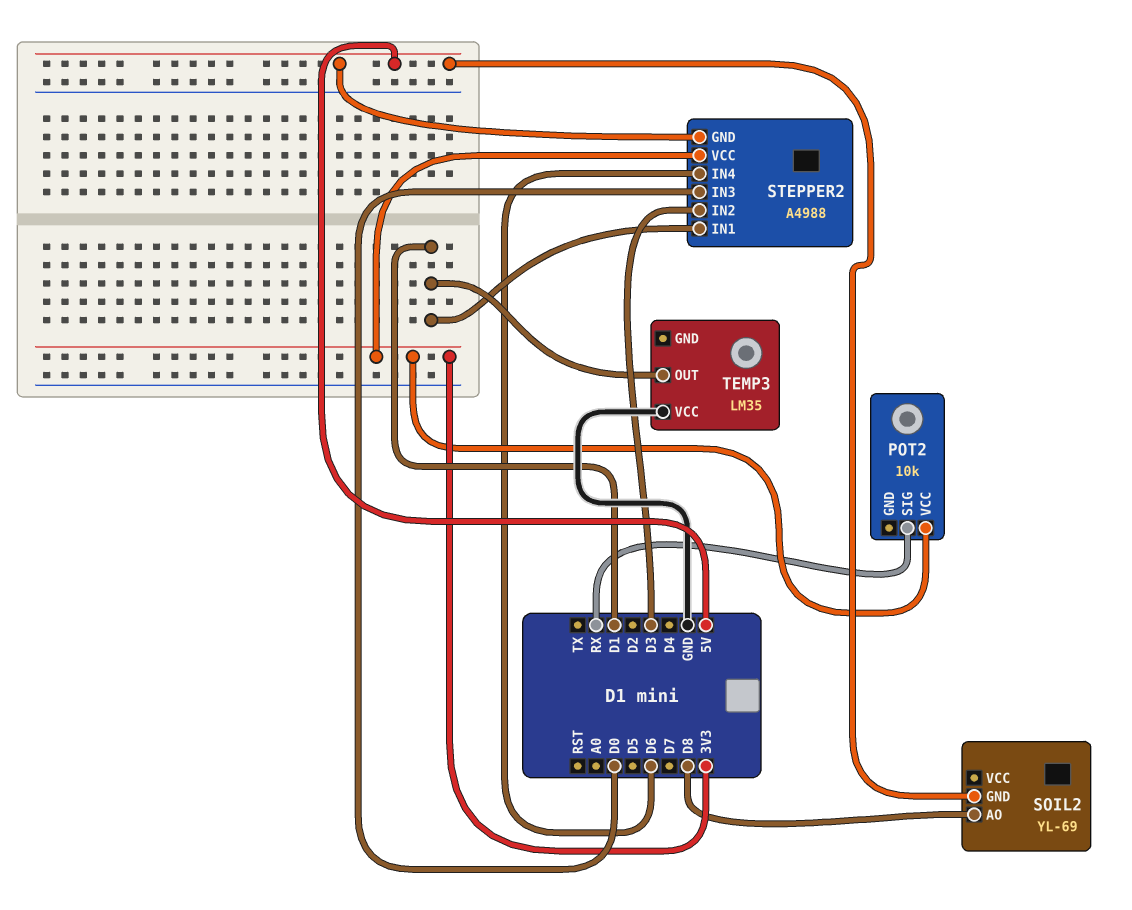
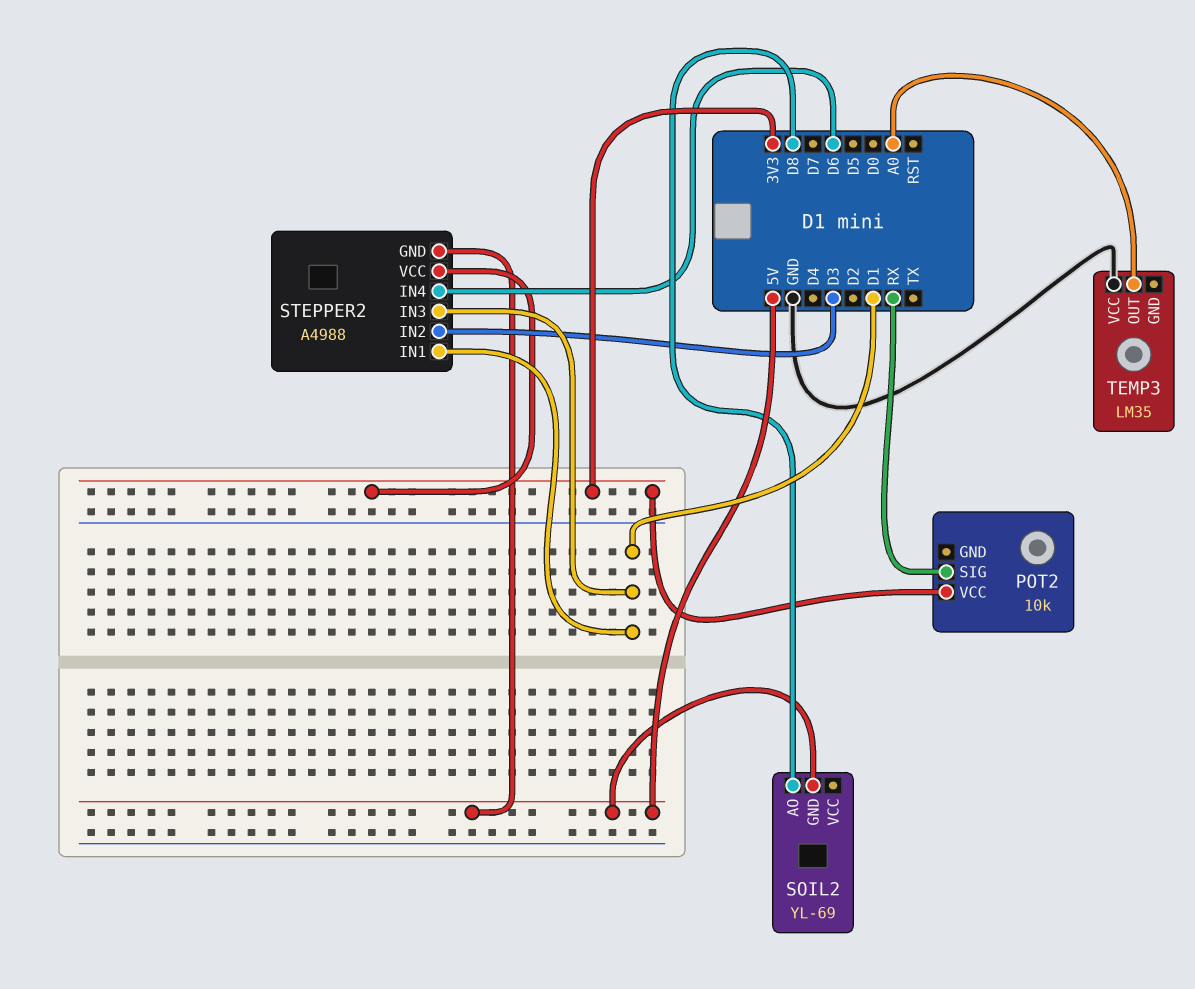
STEPPER2 pin IN3: D0 -> D1
TEMP3 pin OUT: D1 -> A0

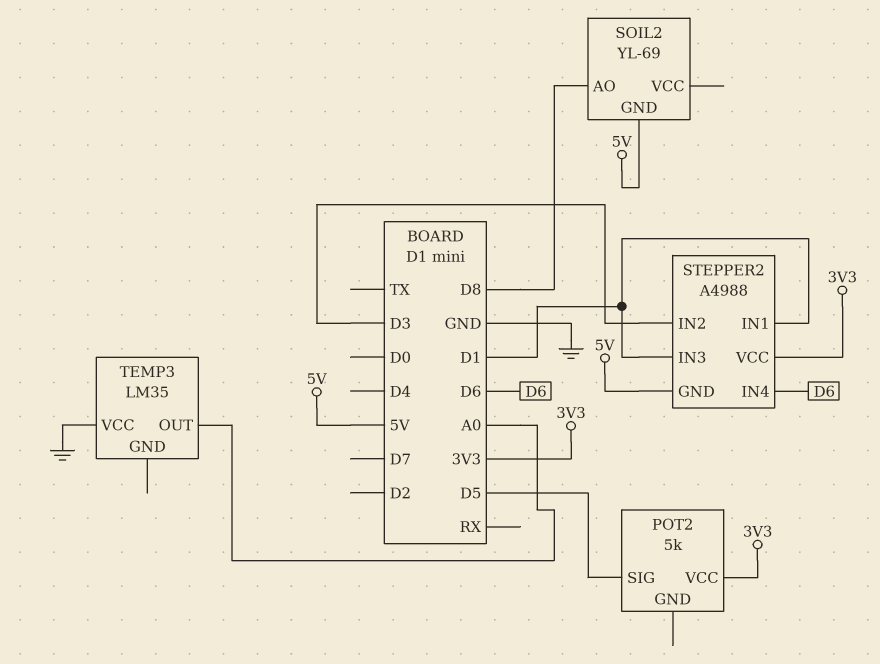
POT2: 10k -> 5k
POT2 pin SIG: RX -> D5

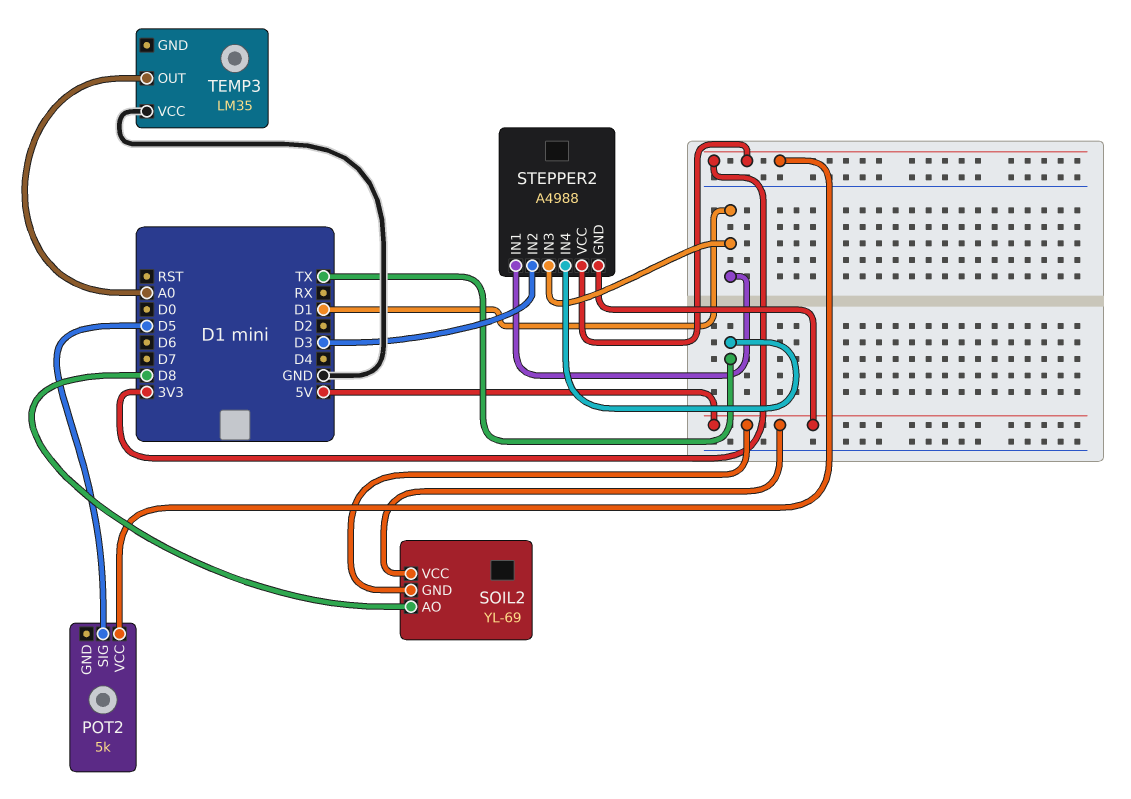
SOIL2 pin VCC: none -> 5V
STEPPER2 pin IN4: D6 -> TX

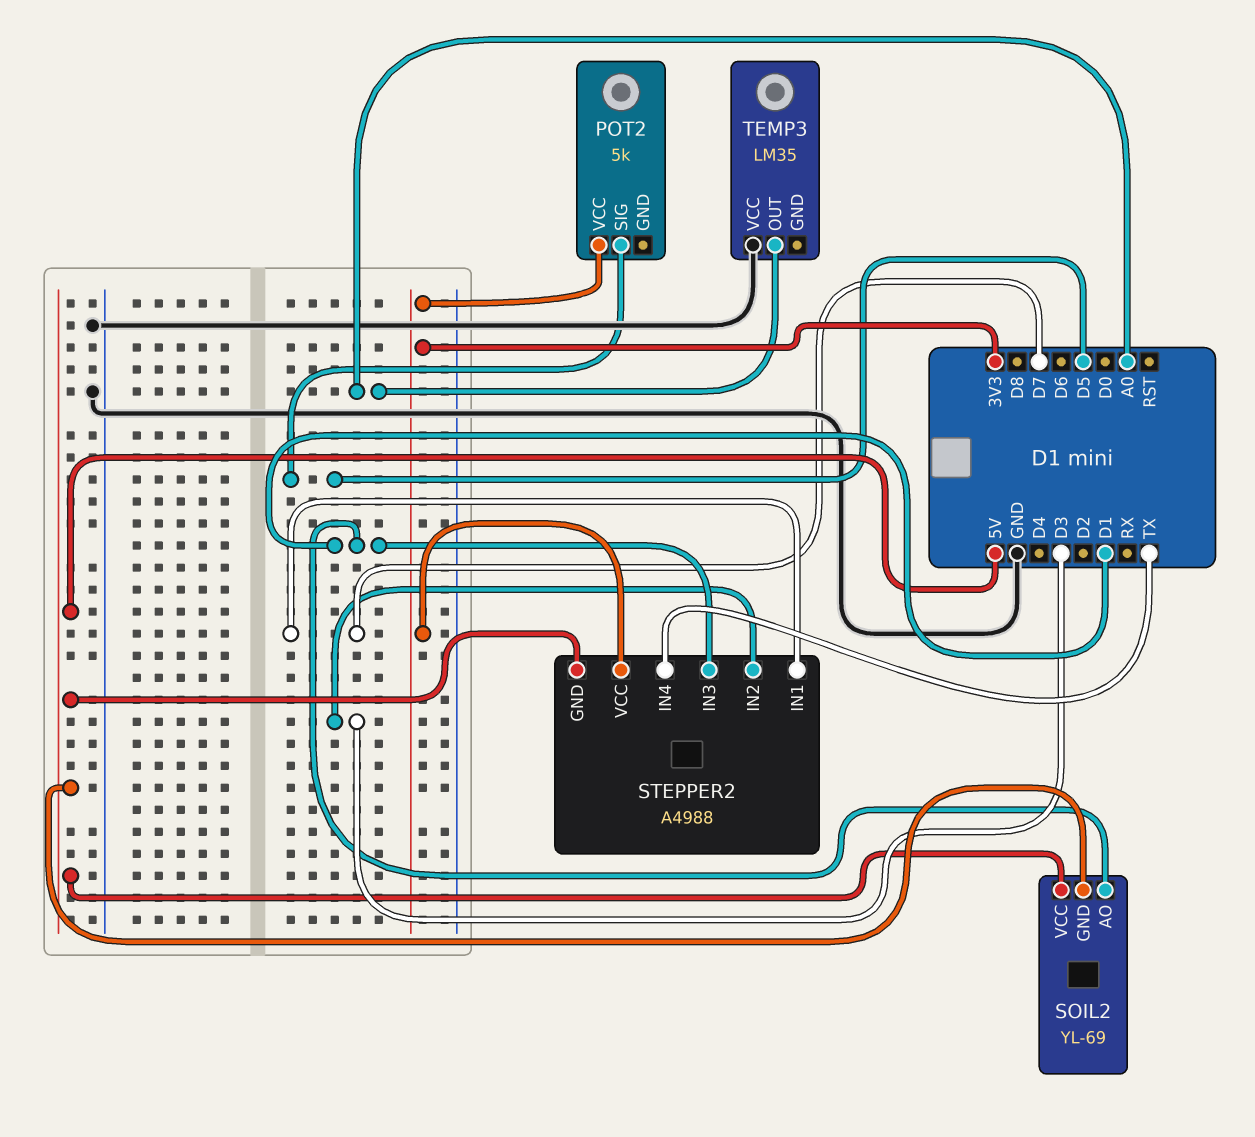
SOIL2 pin AO: D8 -> D1
STEPPER2 pin IN1: D1 -> D7

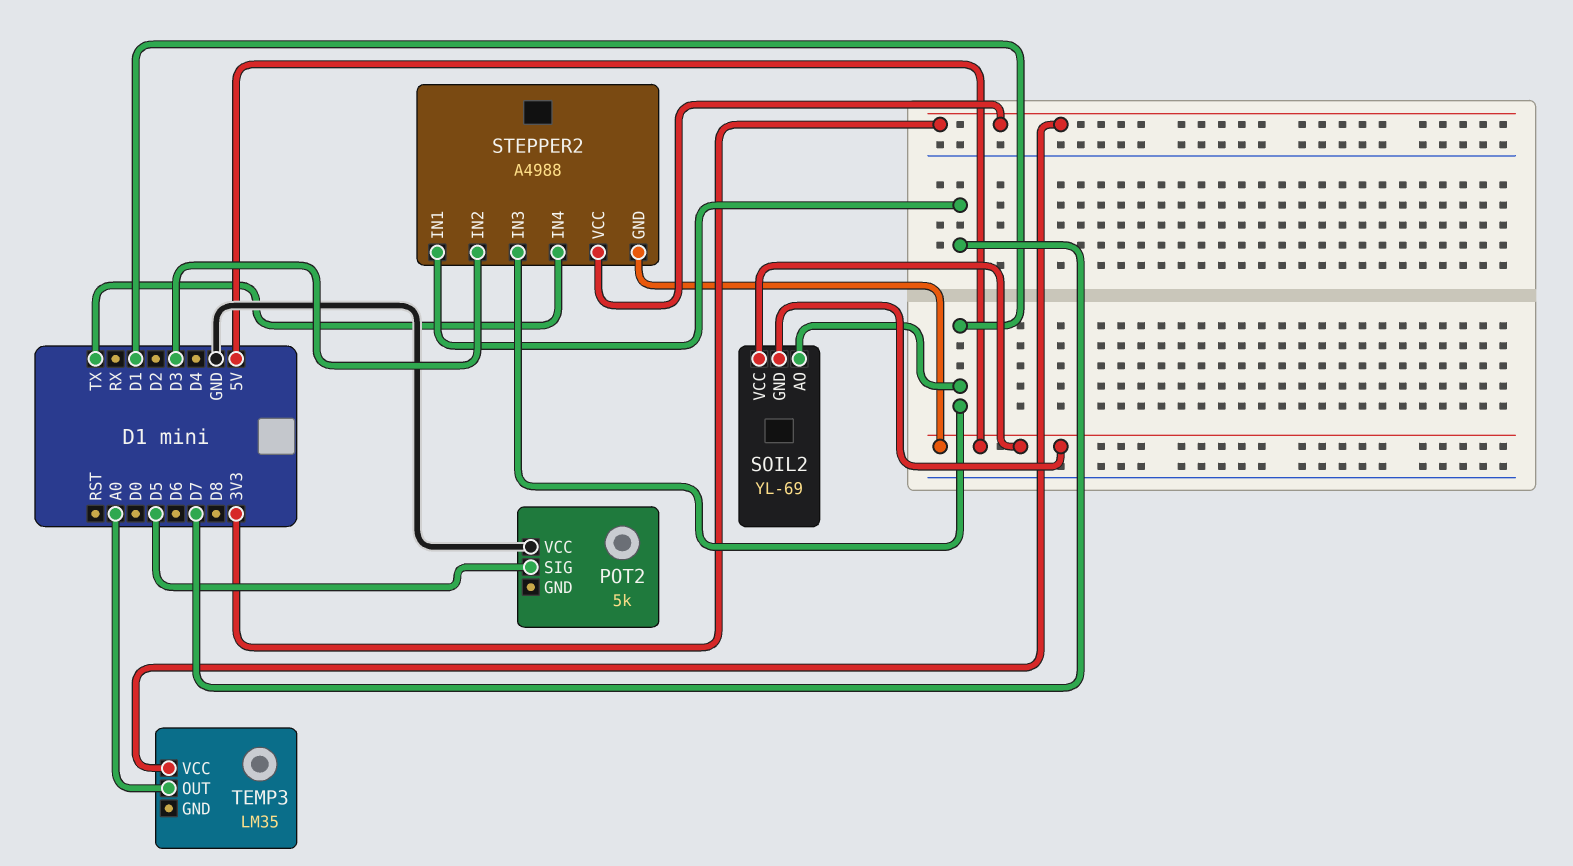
POT2 pin VCC: 3V3 -> GND
TEMP3 pin VCC: GND -> 3V3

